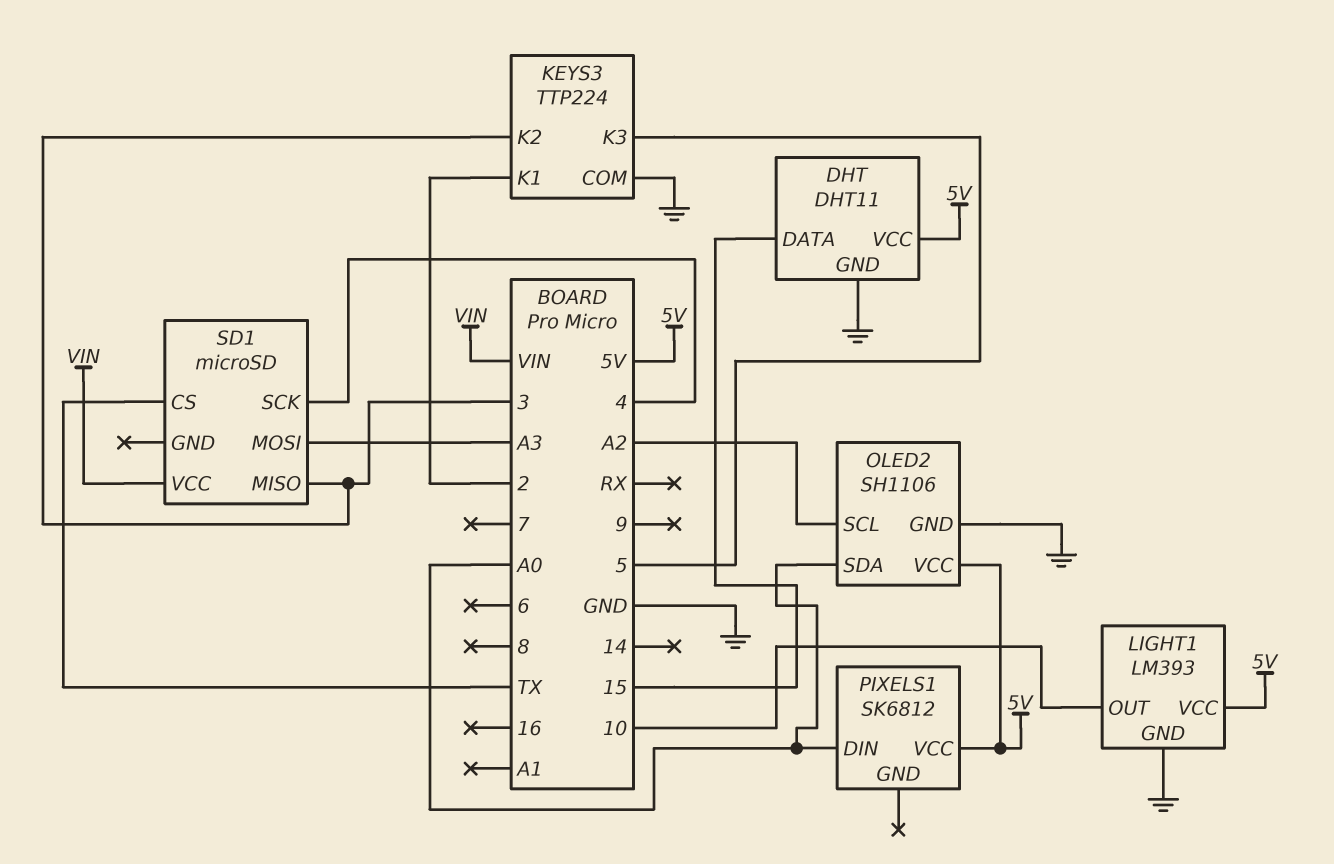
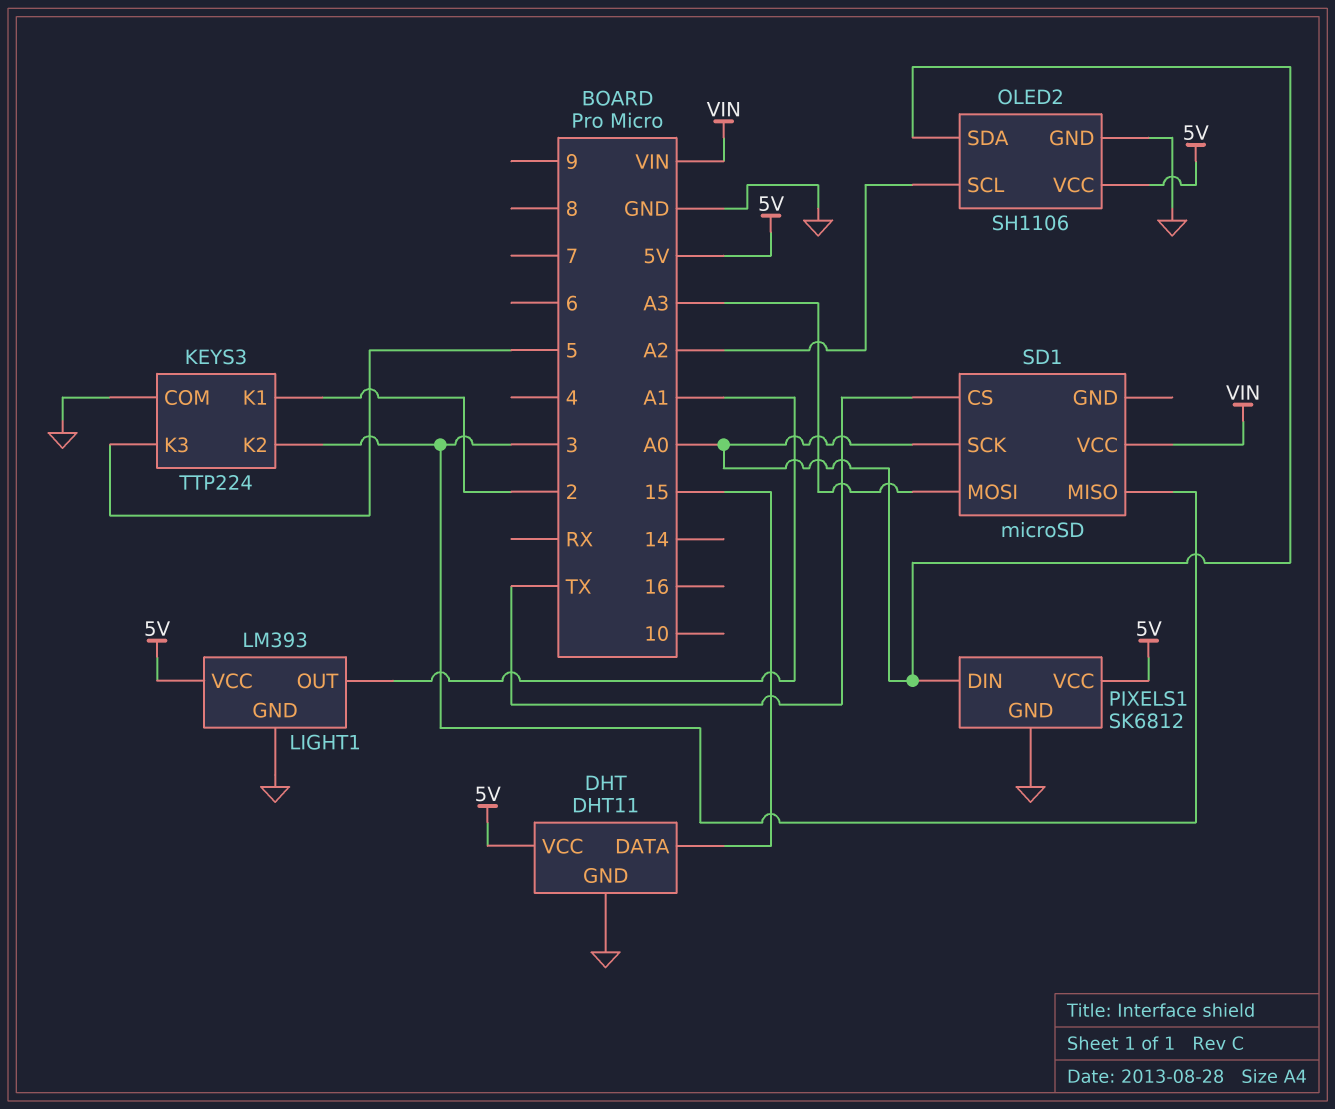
LIGHT1 pin OUT: 10 -> A1
PIXELS1 pin GND: none -> GND
SD1 pin SCK: 4 -> A0

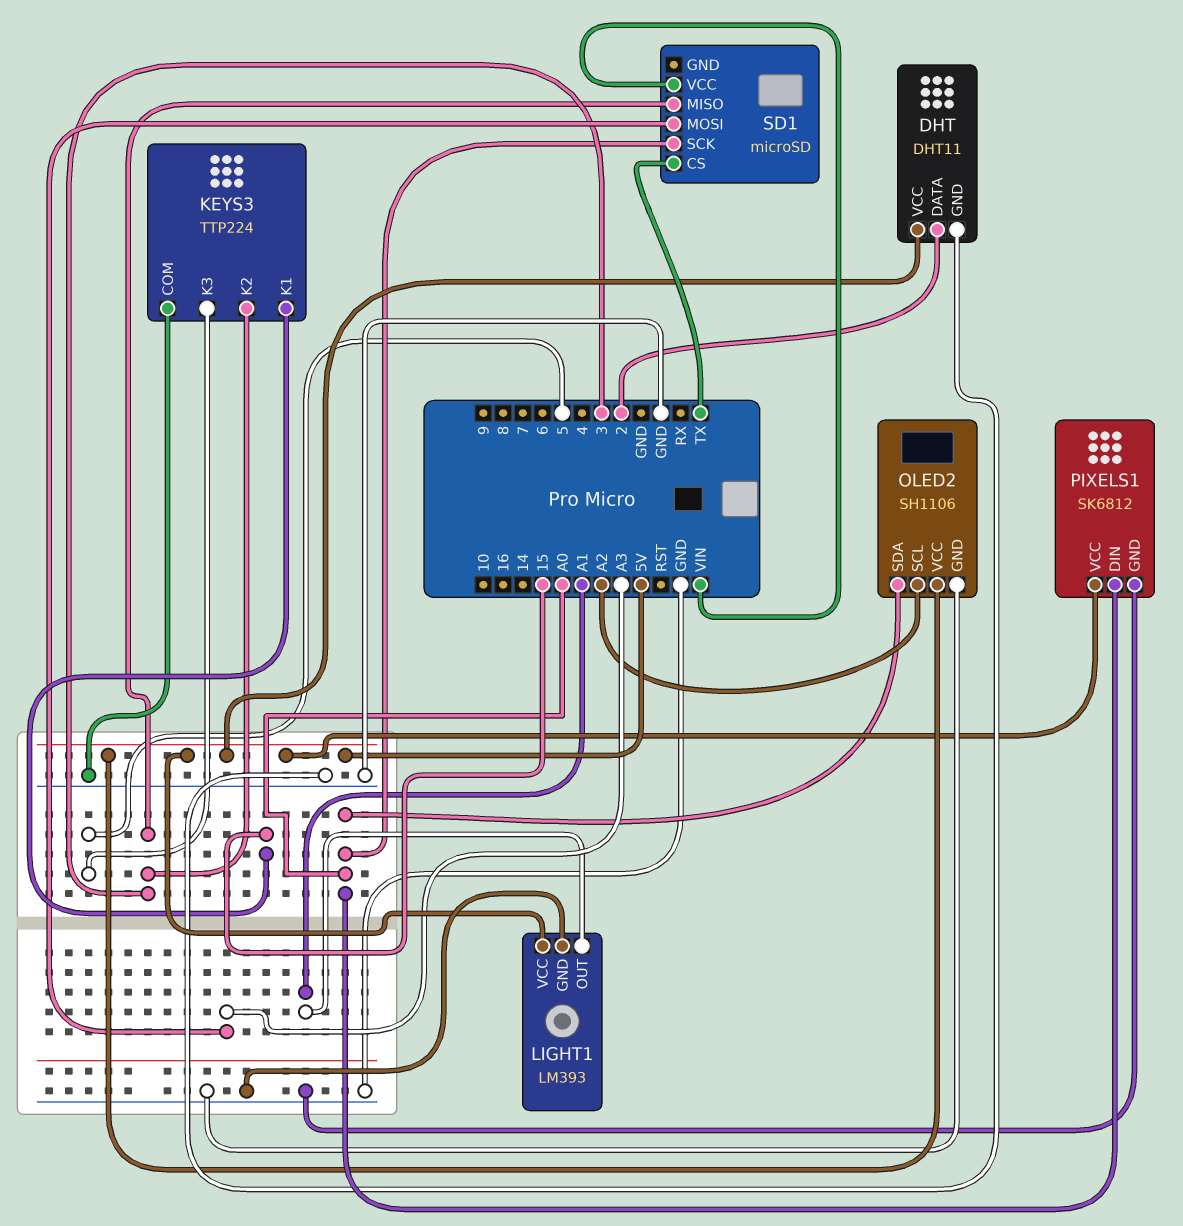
DHT pin DATA: 15 -> 2
KEYS3 pin K1: 2 -> 15

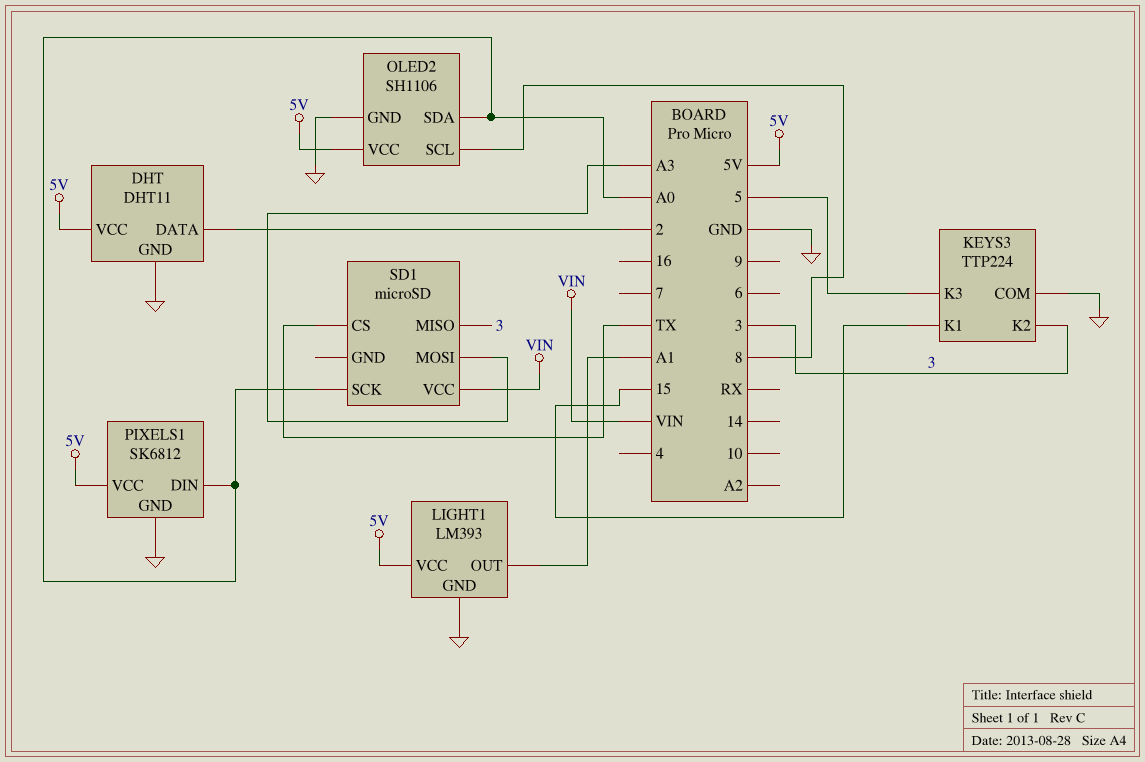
OLED2 pin SCL: A2 -> 8

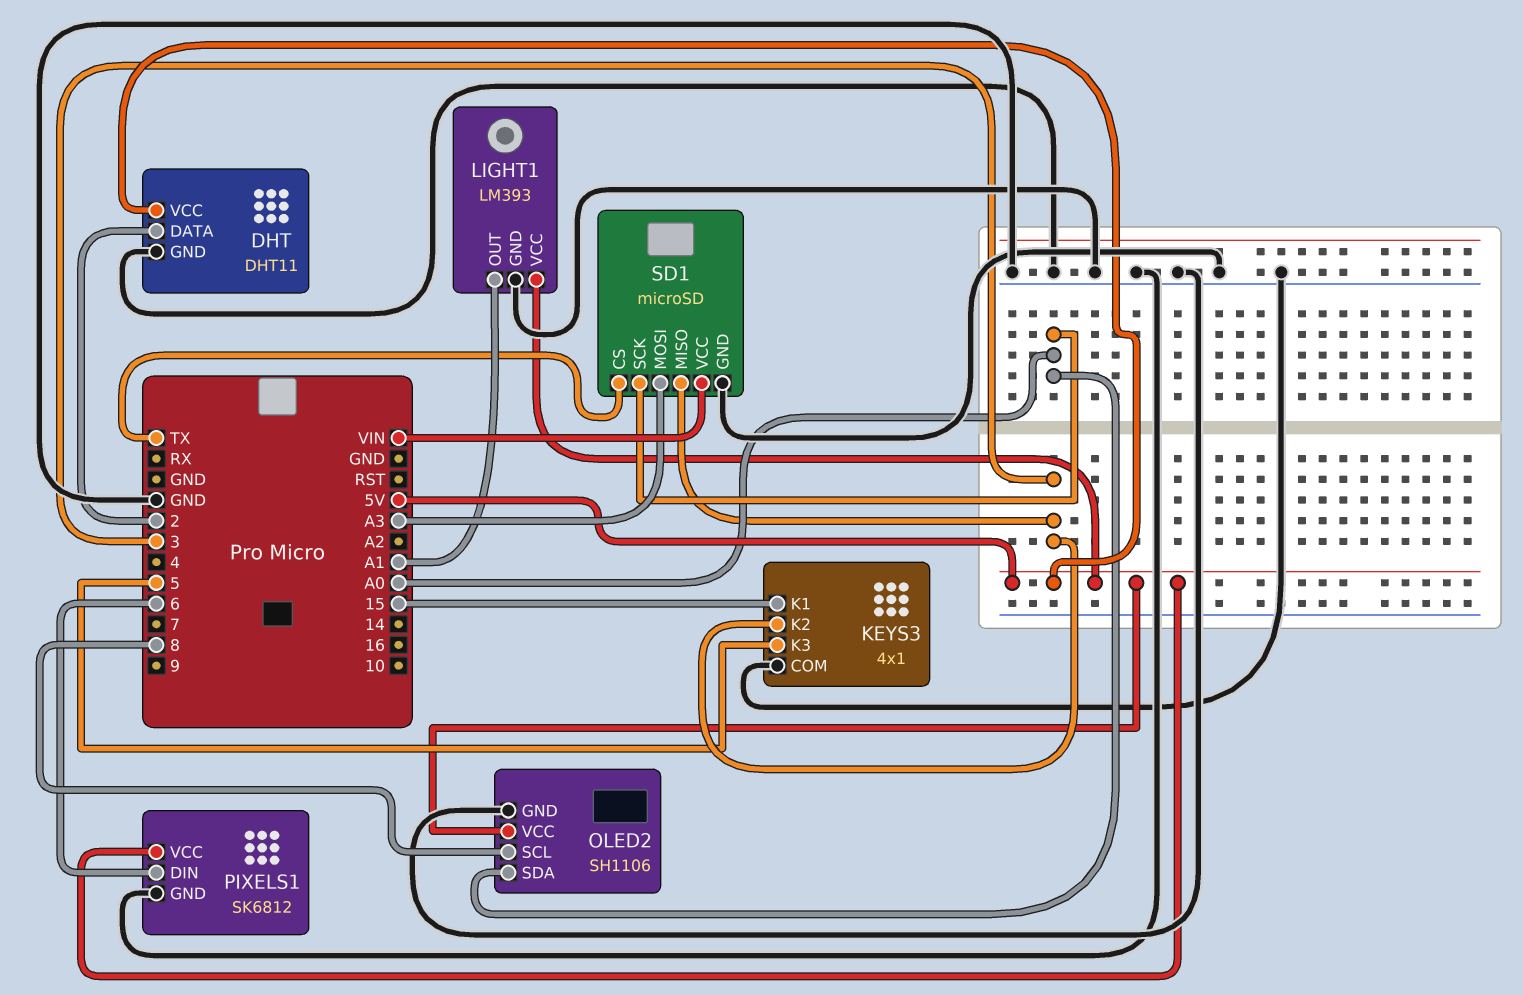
KEYS3: TTP224 -> 4x1
PIXELS1 pin DIN: A0 -> 6
SD1 pin GND: none -> GND

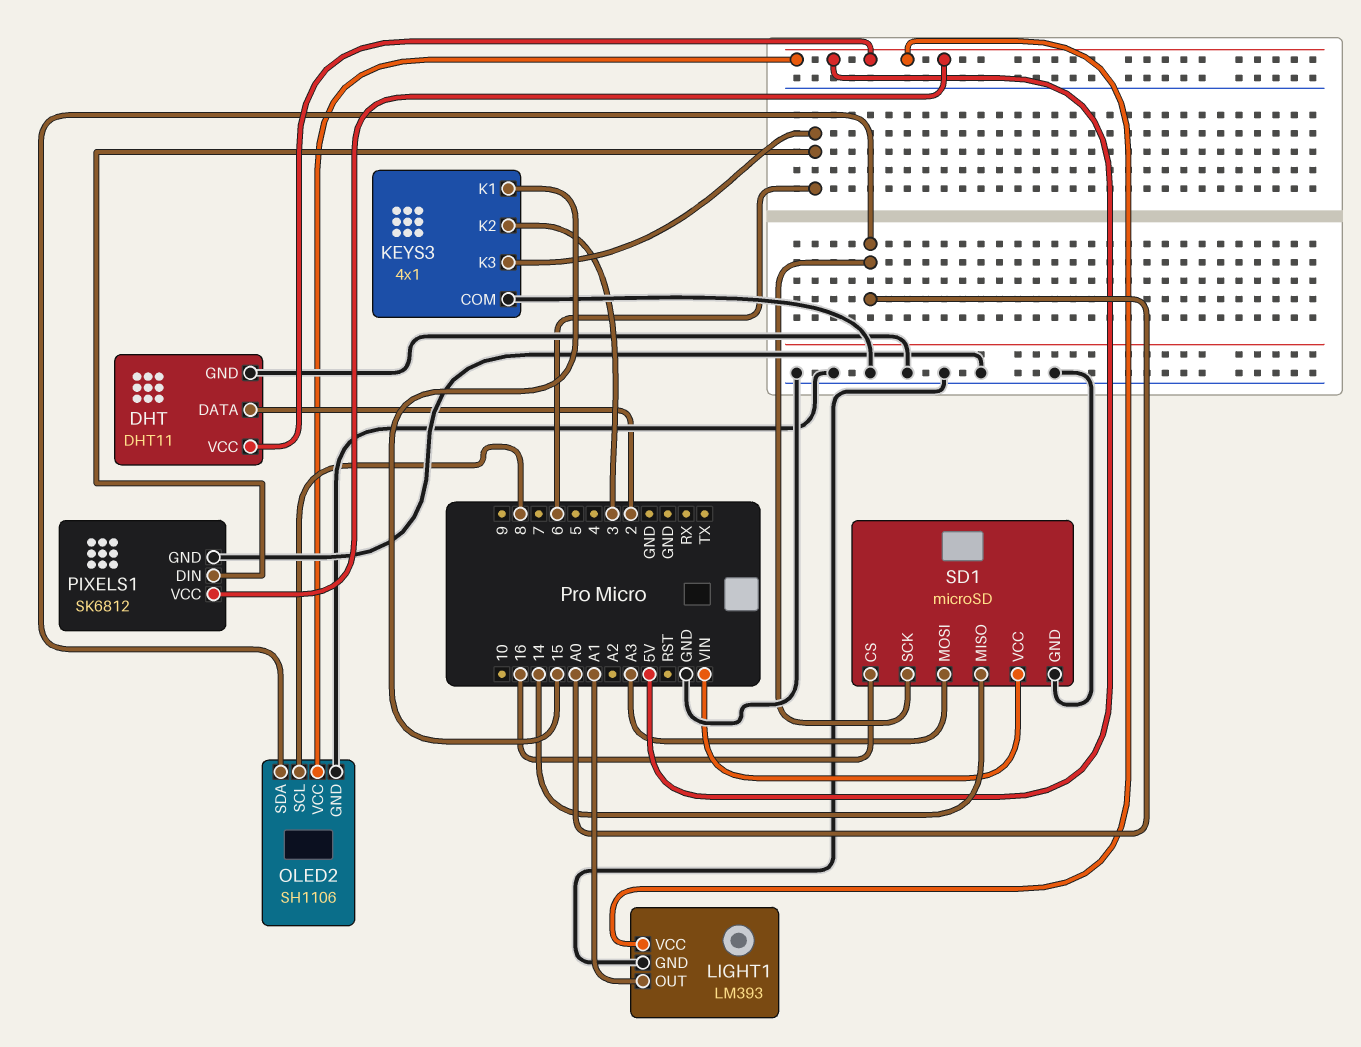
KEYS3 pin K3: 5 -> 6
SD1 pin CS: TX -> 16
SD1 pin MISO: 3 -> 14

